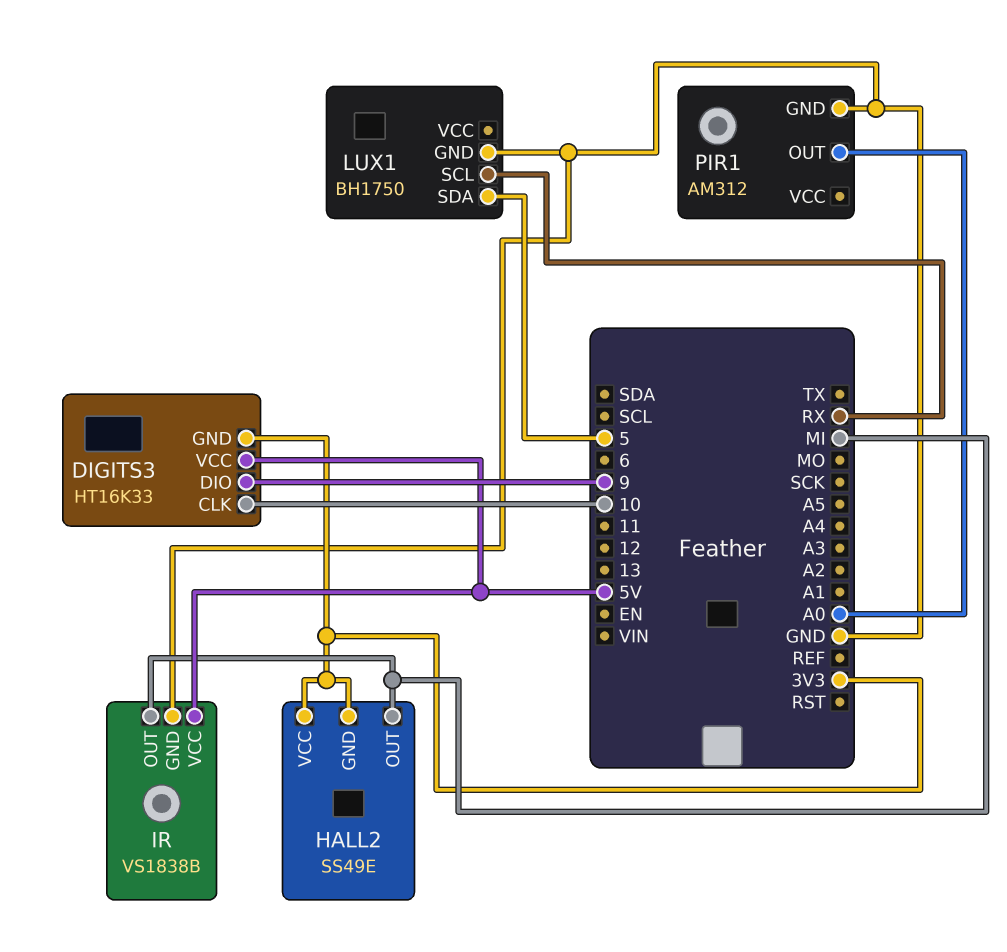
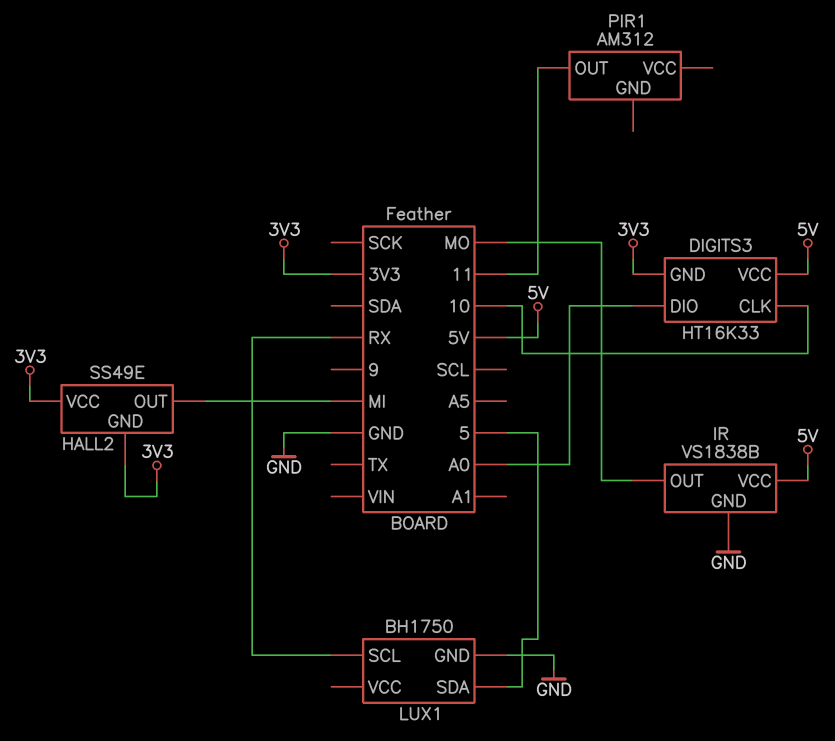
DIGITS3 pin DIO: 9 -> A0
IR pin OUT: MI -> MO
PIR1 pin GND: GND -> none
PIR1 pin OUT: A0 -> 11

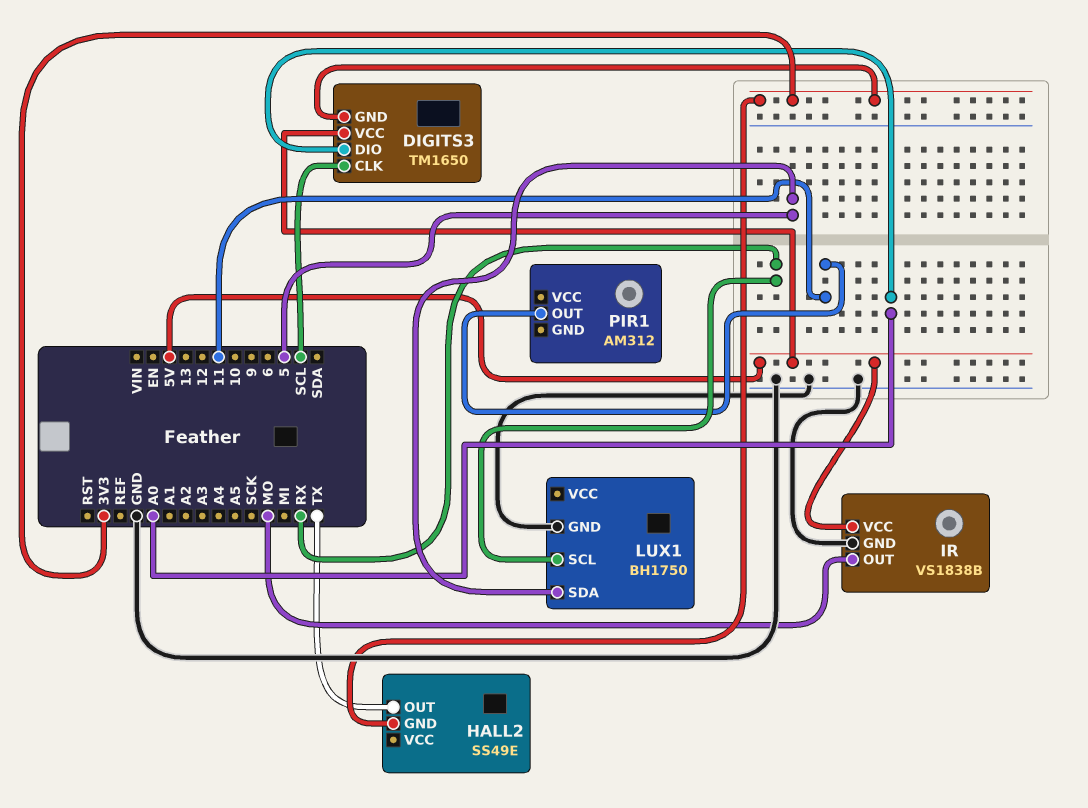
DIGITS3: HT16K33 -> TM1650
DIGITS3 pin CLK: 10 -> SCL
HALL2 pin OUT: MI -> TX
HALL2 pin VCC: 3V3 -> none

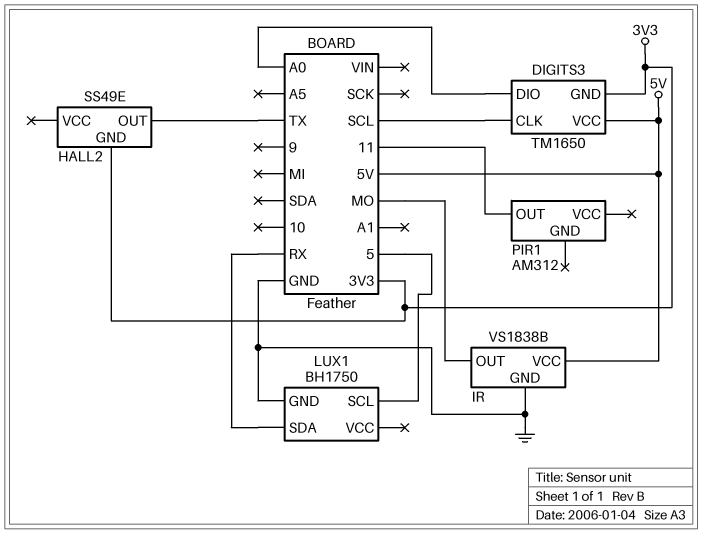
LUX1 pin SCL: RX -> 5
LUX1 pin SDA: 5 -> RX

